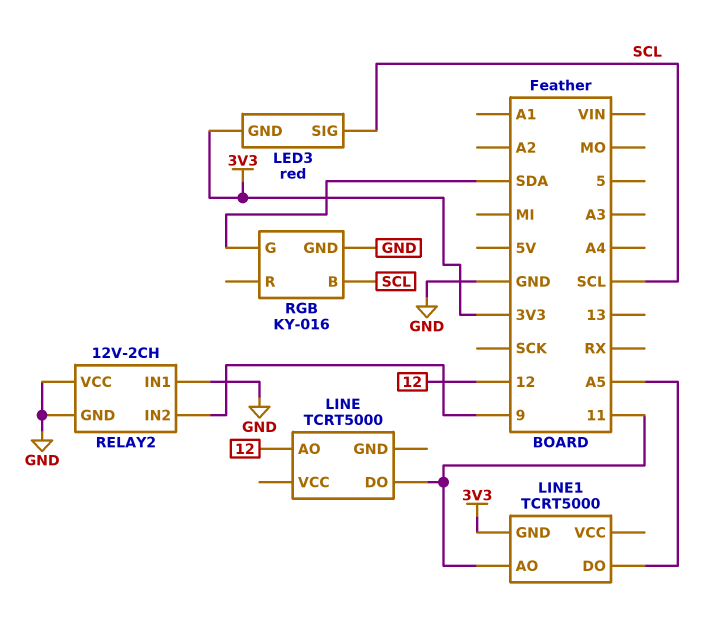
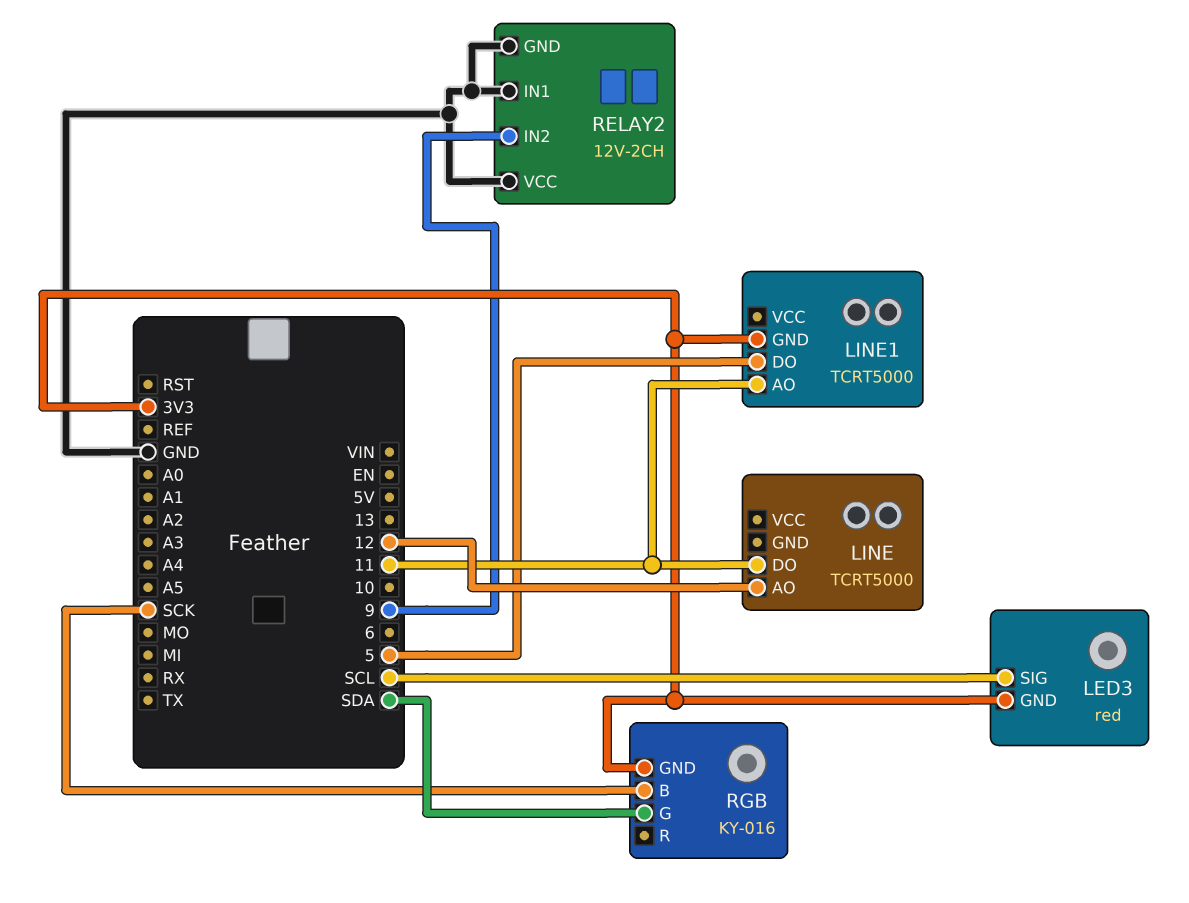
LINE1 pin DO: A5 -> 5
RGB pin B: SCL -> SCK
RGB pin GND: GND -> 3V3

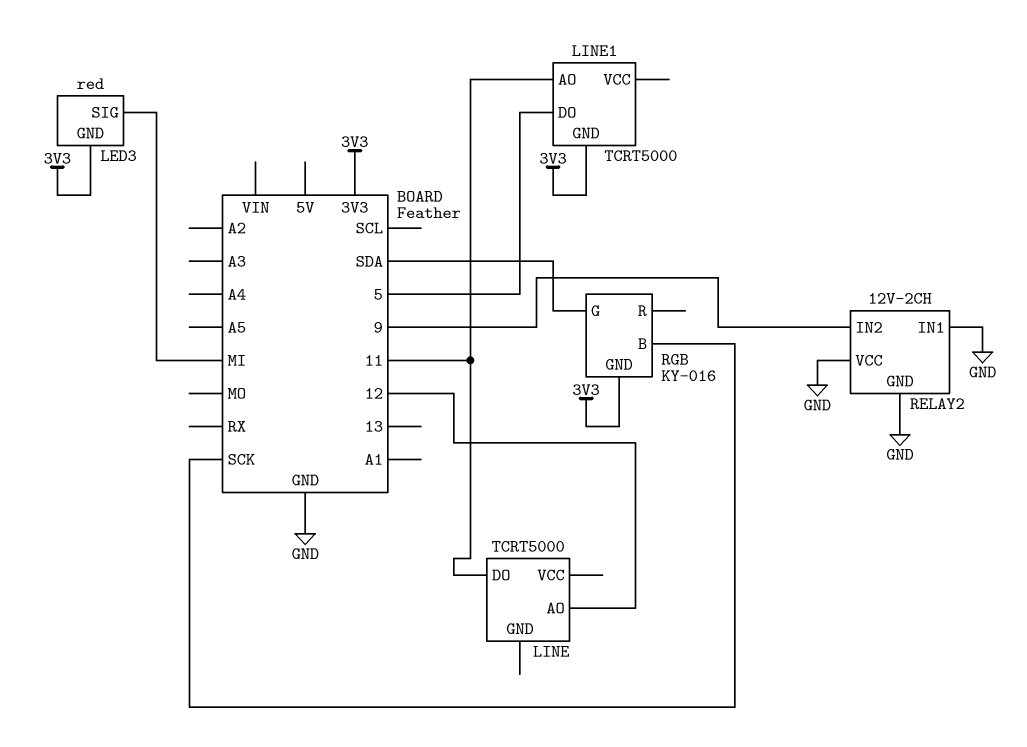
LED3 pin SIG: SCL -> MI

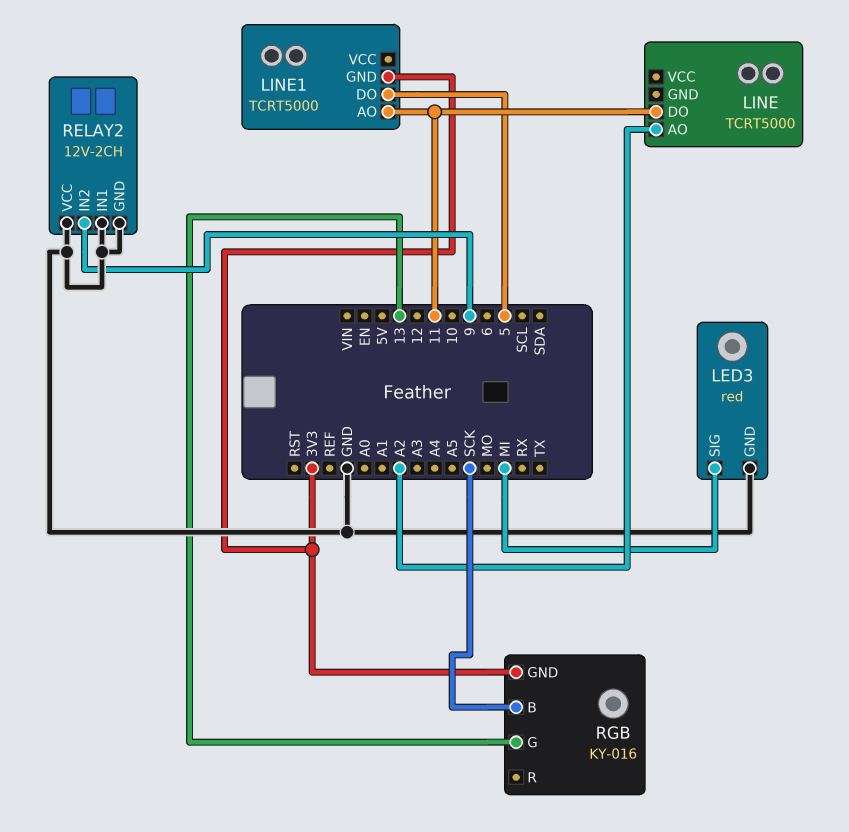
LED3 pin GND: 3V3 -> GND
LINE pin AO: 12 -> A2
RGB pin G: SDA -> 13

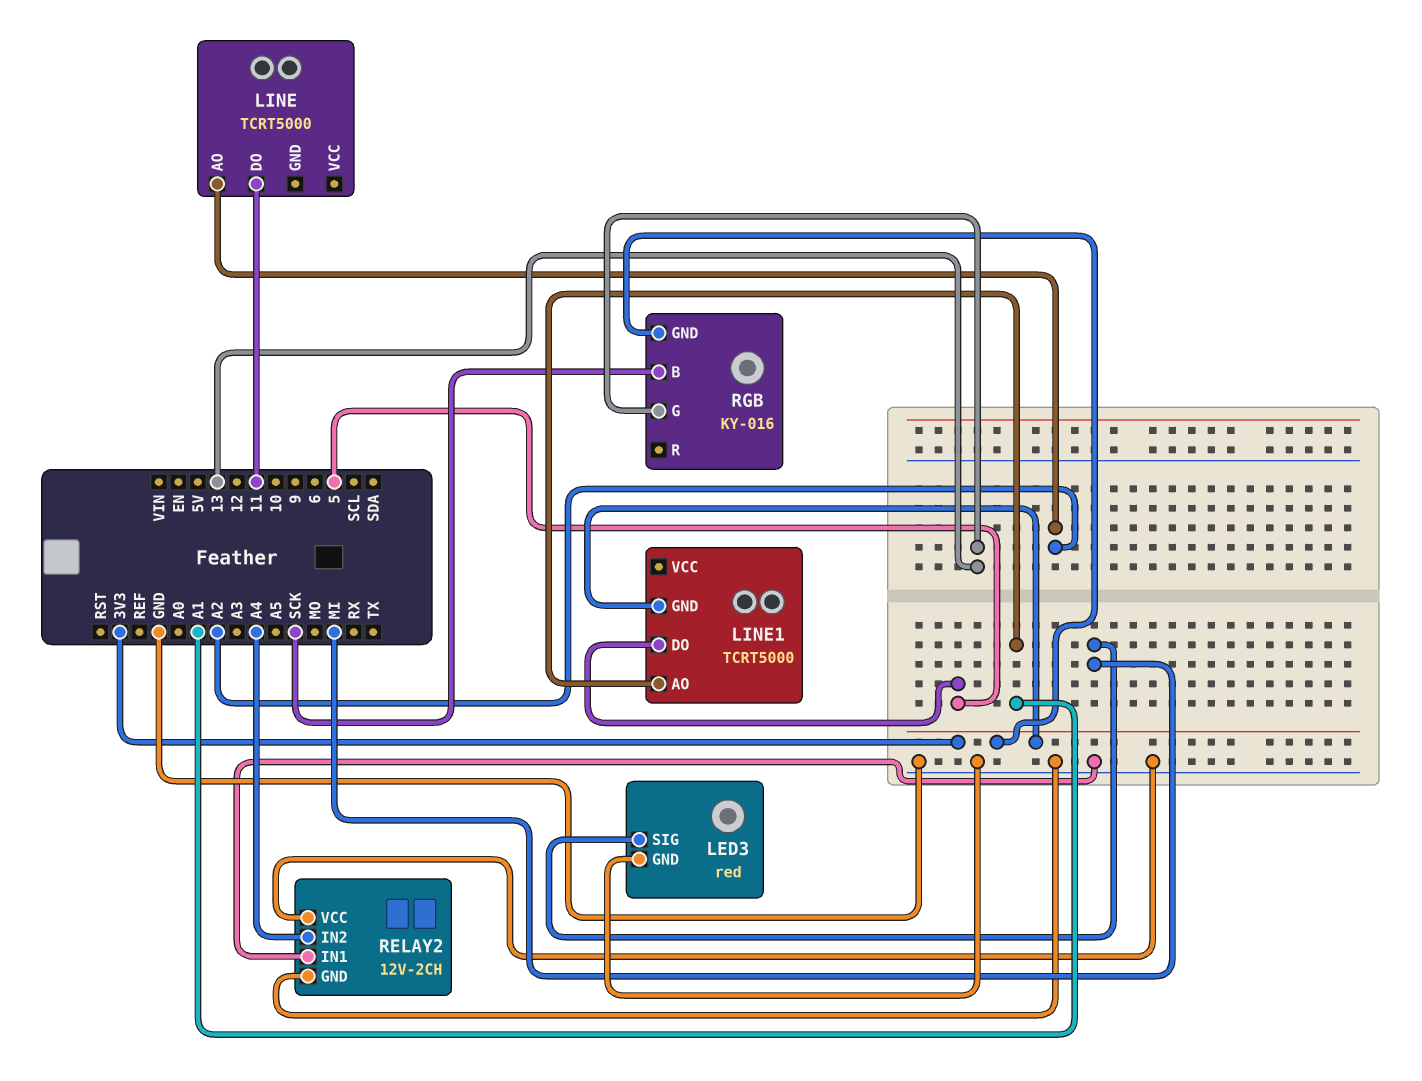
LINE1 pin AO: 11 -> A1
RELAY2 pin IN2: 9 -> A4

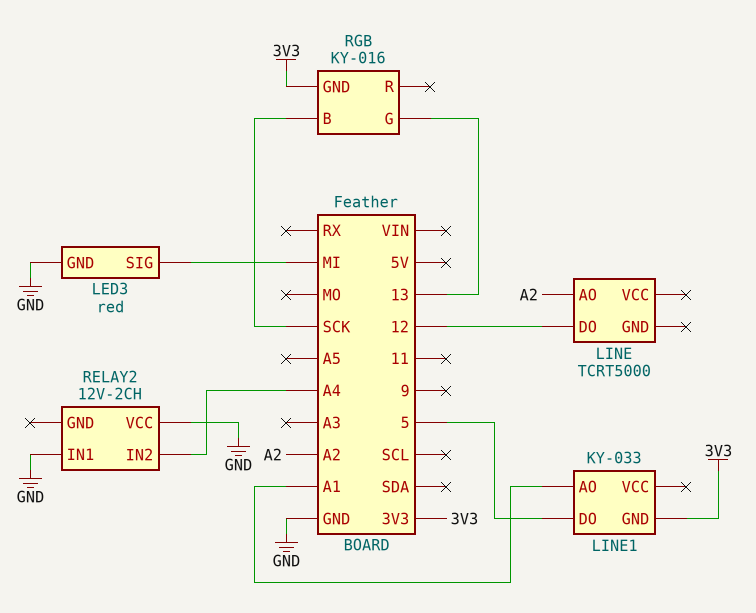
LINE pin DO: 11 -> 12
LINE1: TCRT5000 -> KY-033
RELAY2 pin GND: GND -> none

